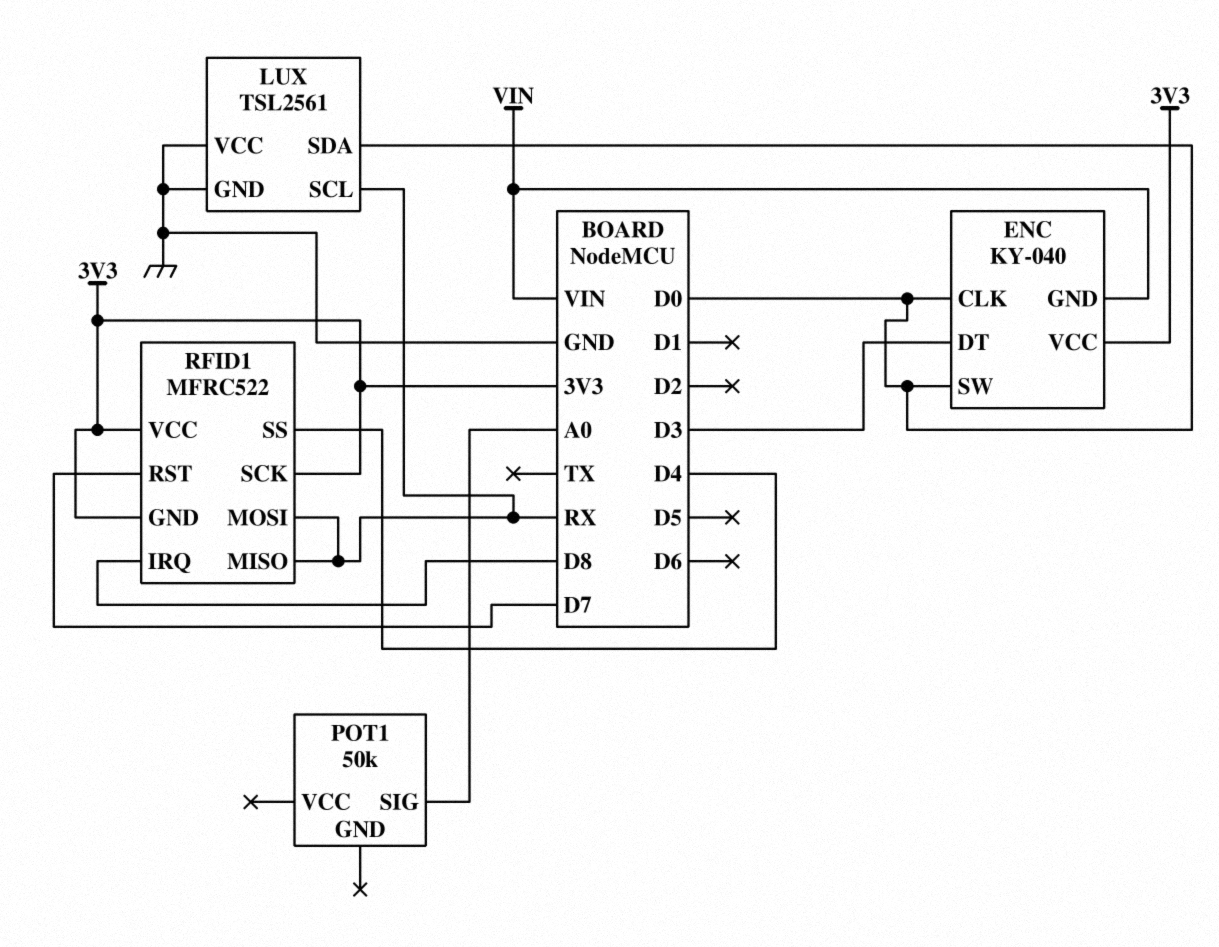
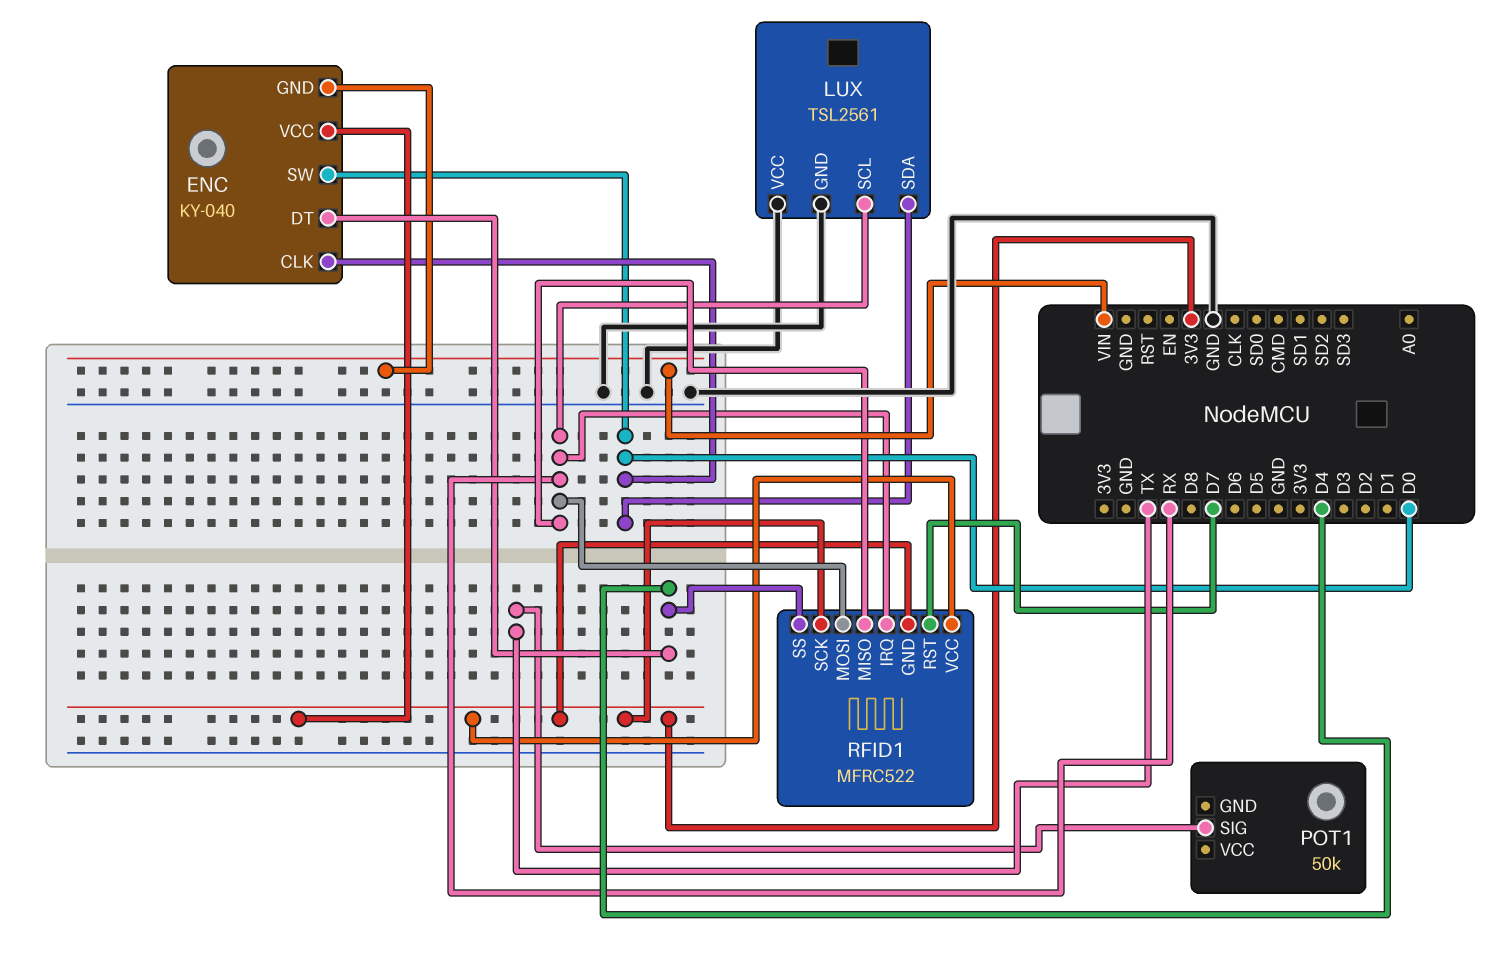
ENC pin DT: D3 -> D4
POT1 pin SIG: A0 -> TX
RFID1 pin IRQ: D8 -> RX

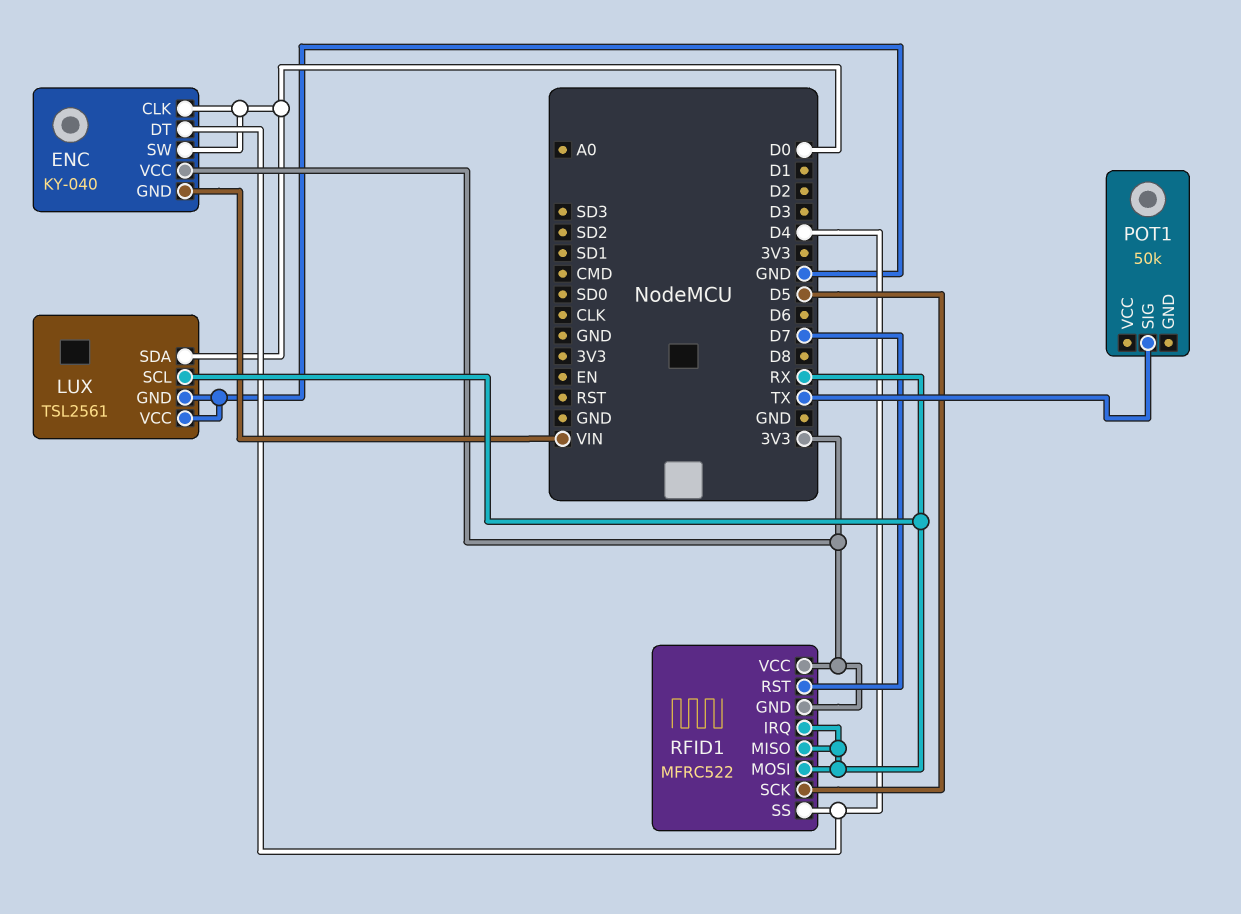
RFID1 pin SCK: 3V3 -> D5

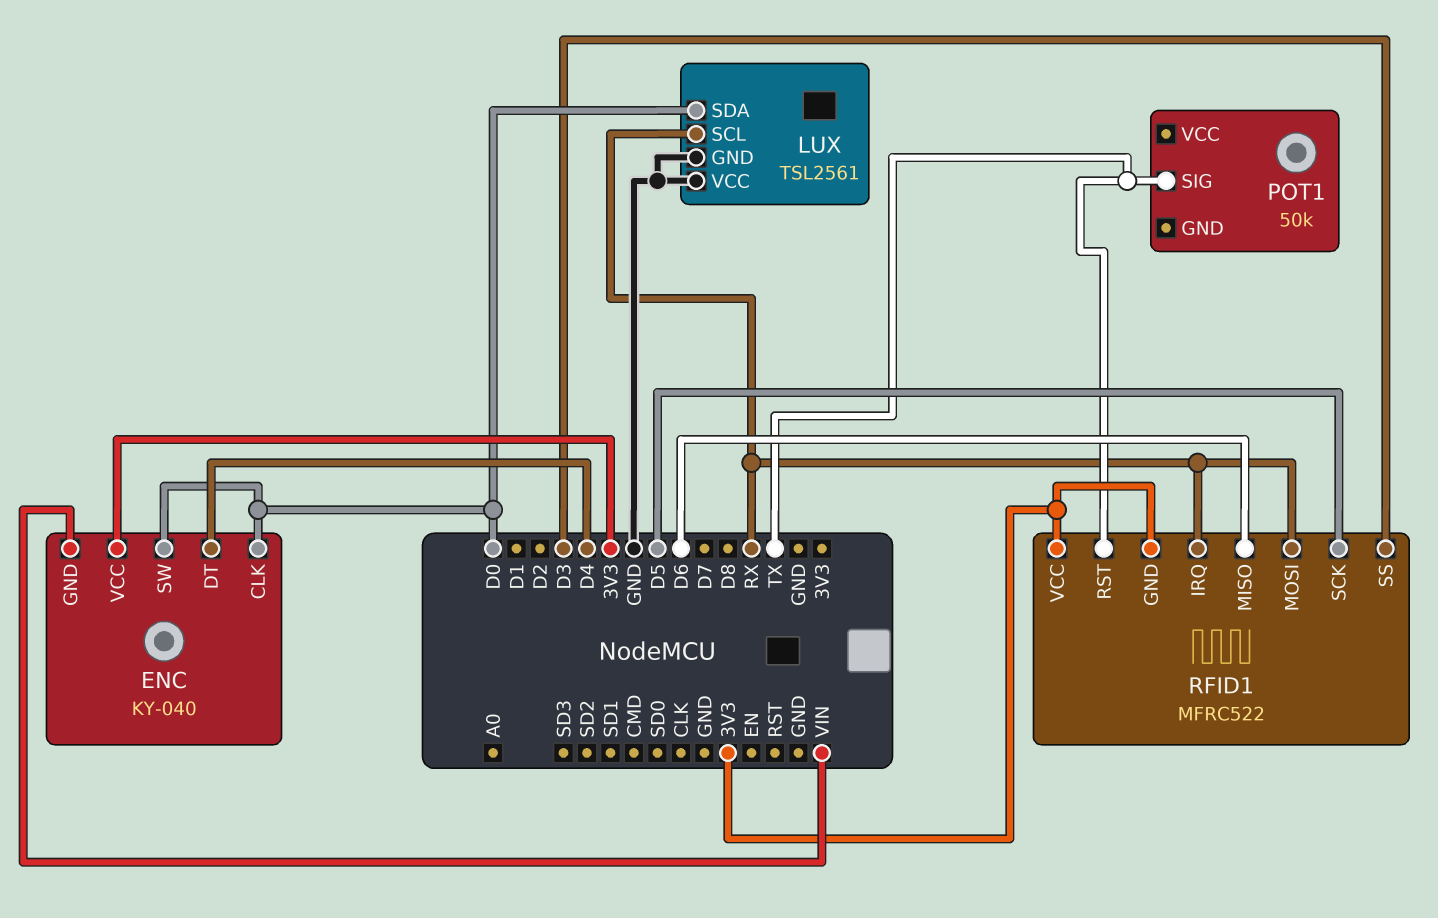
RFID1 pin MISO: RX -> D6
RFID1 pin RST: D7 -> TX
RFID1 pin SS: D4 -> D3

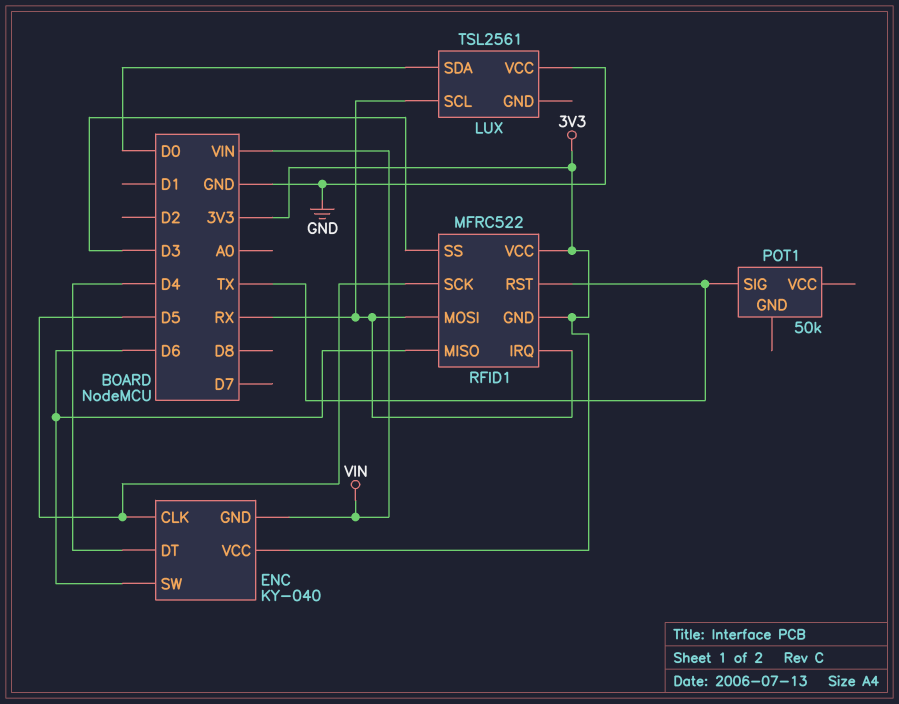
ENC pin CLK: D0 -> D5
ENC pin SW: D0 -> D6
LUX pin GND: GND -> none

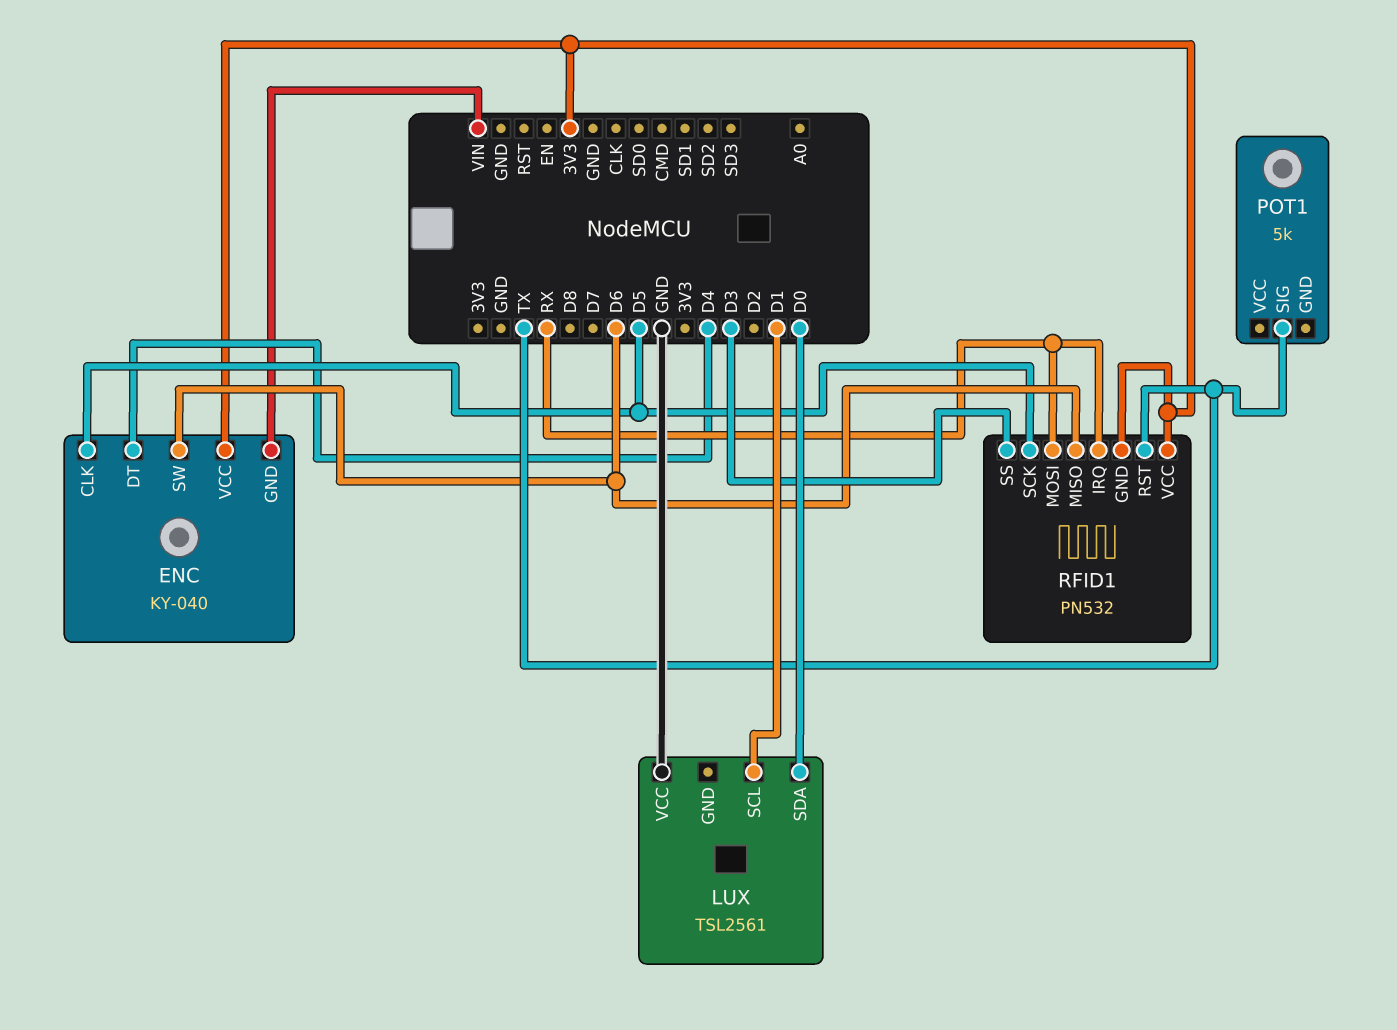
LUX pin SCL: RX -> D1
POT1: 50k -> 5k
RFID1: MFRC522 -> PN532

